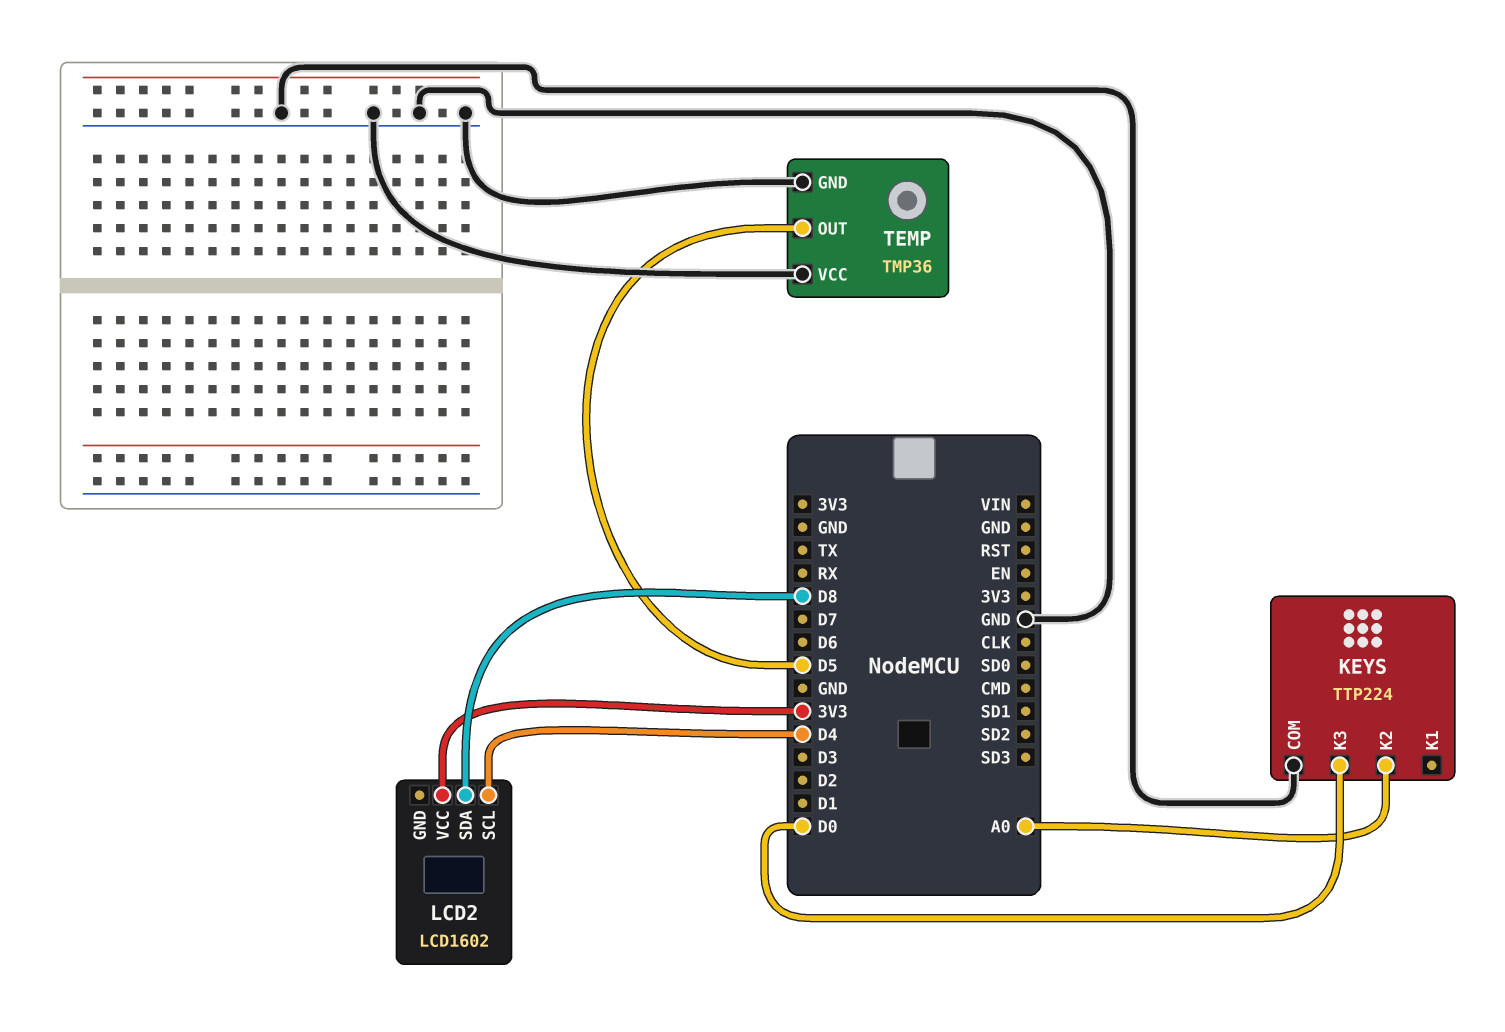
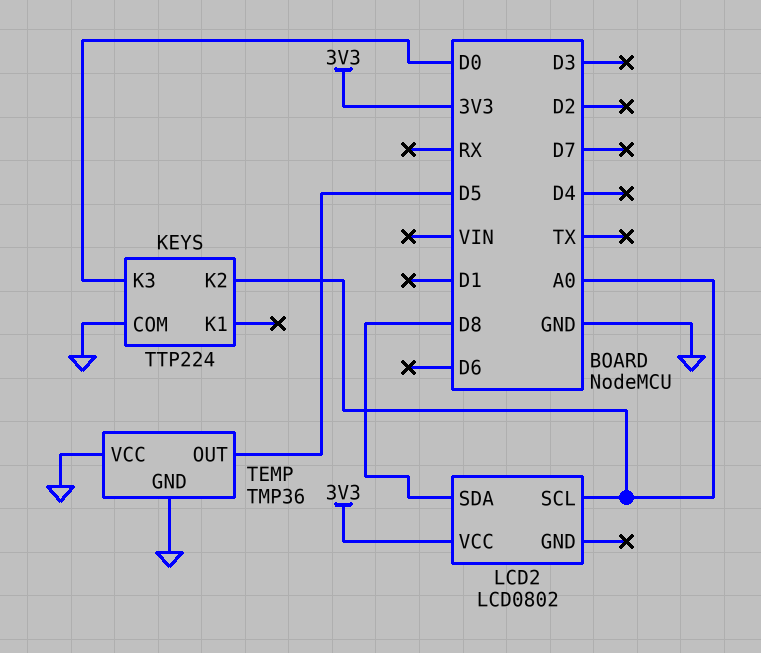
LCD2: LCD1602 -> LCD0802
LCD2 pin SCL: D4 -> A0

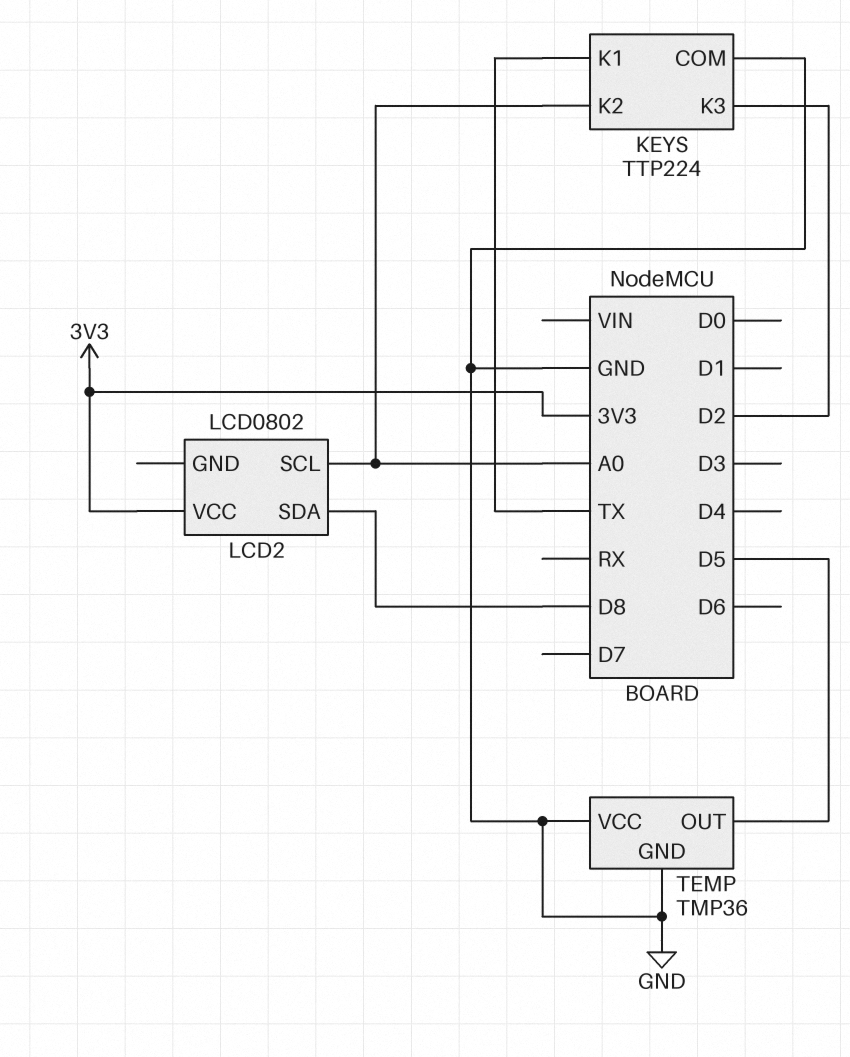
KEYS pin K1: none -> TX
KEYS pin K3: D0 -> D2

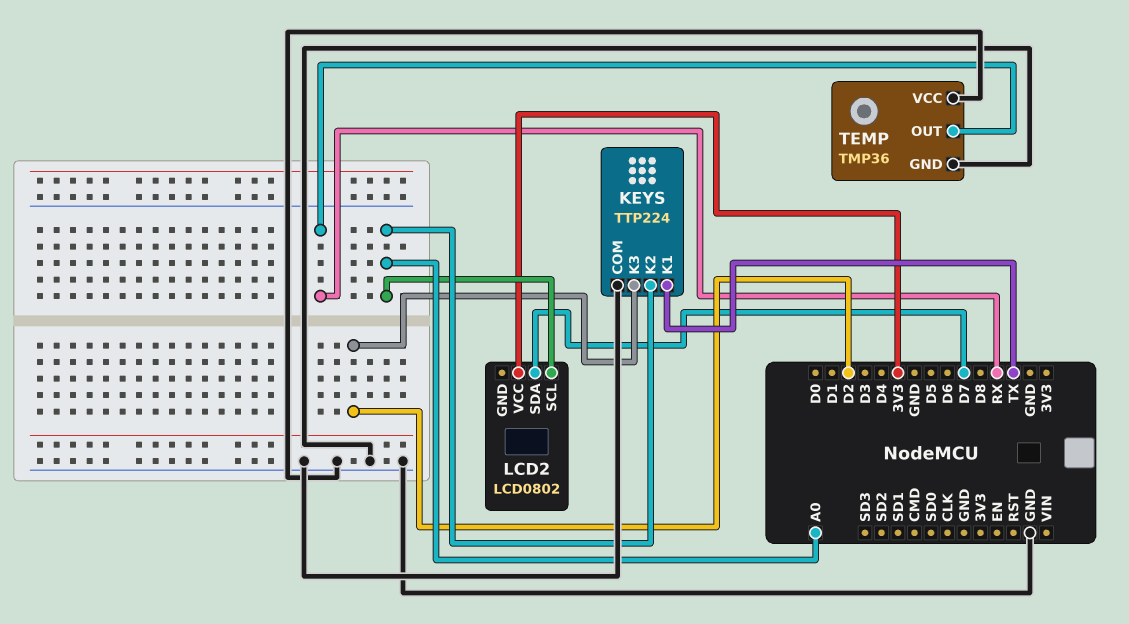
LCD2 pin SDA: D8 -> D7
TEMP pin OUT: D5 -> RX

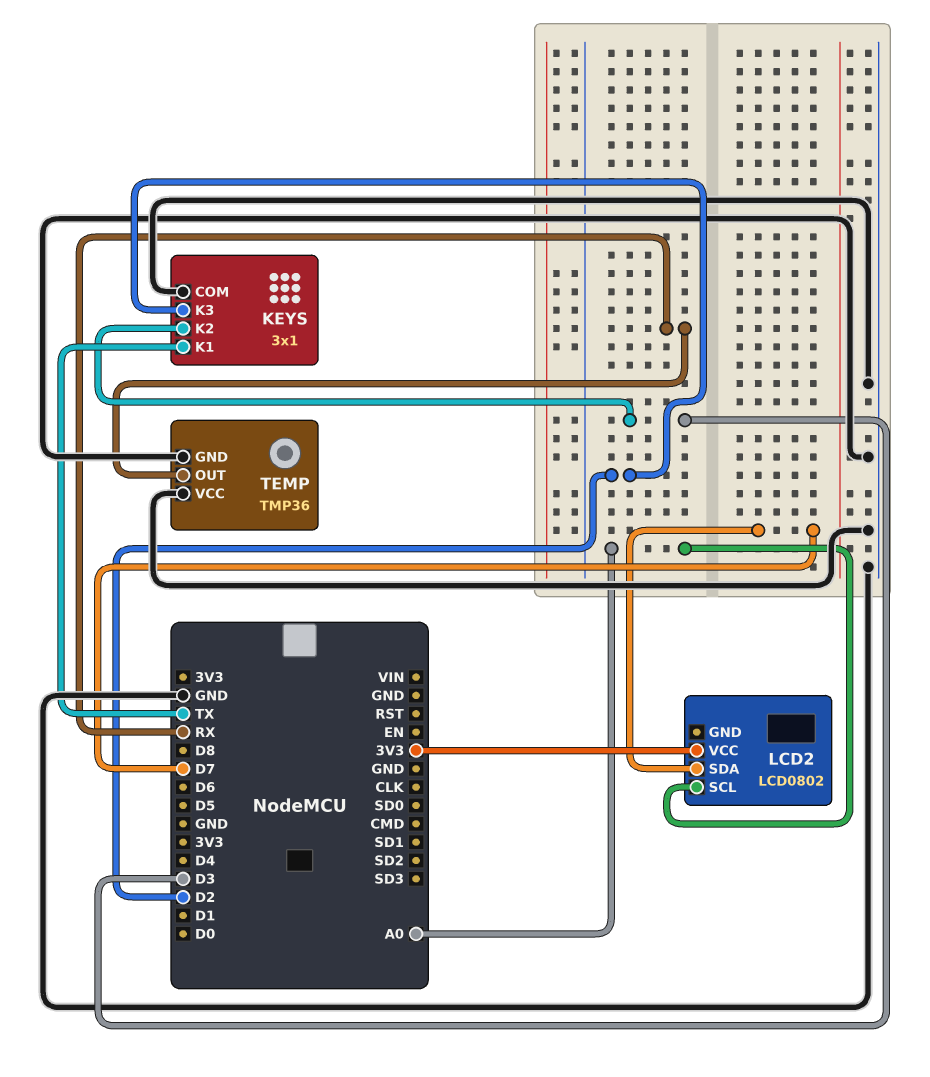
KEYS: TTP224 -> 3x1
KEYS pin K2: A0 -> D3

